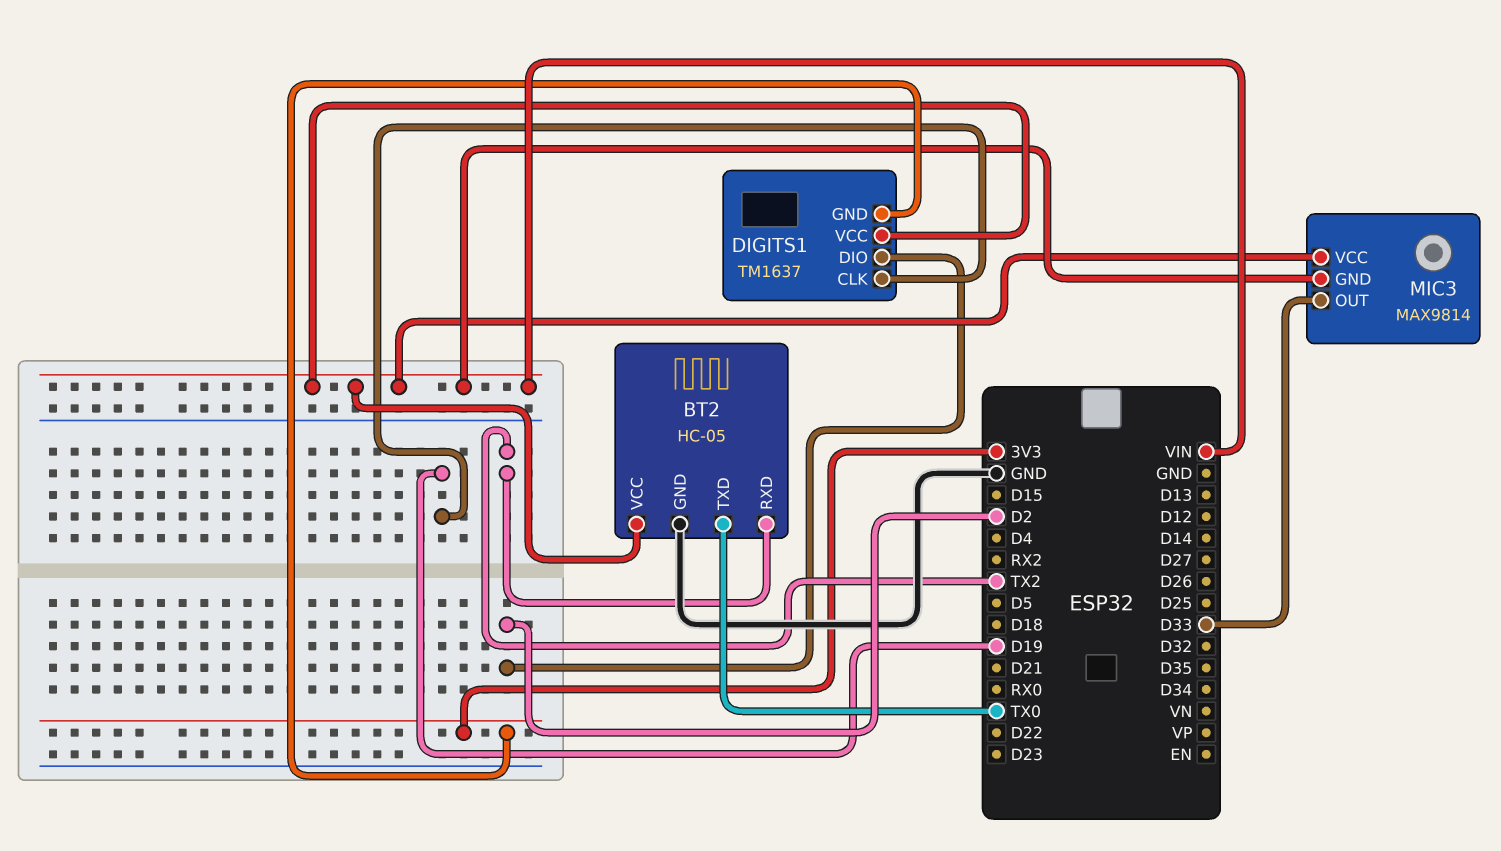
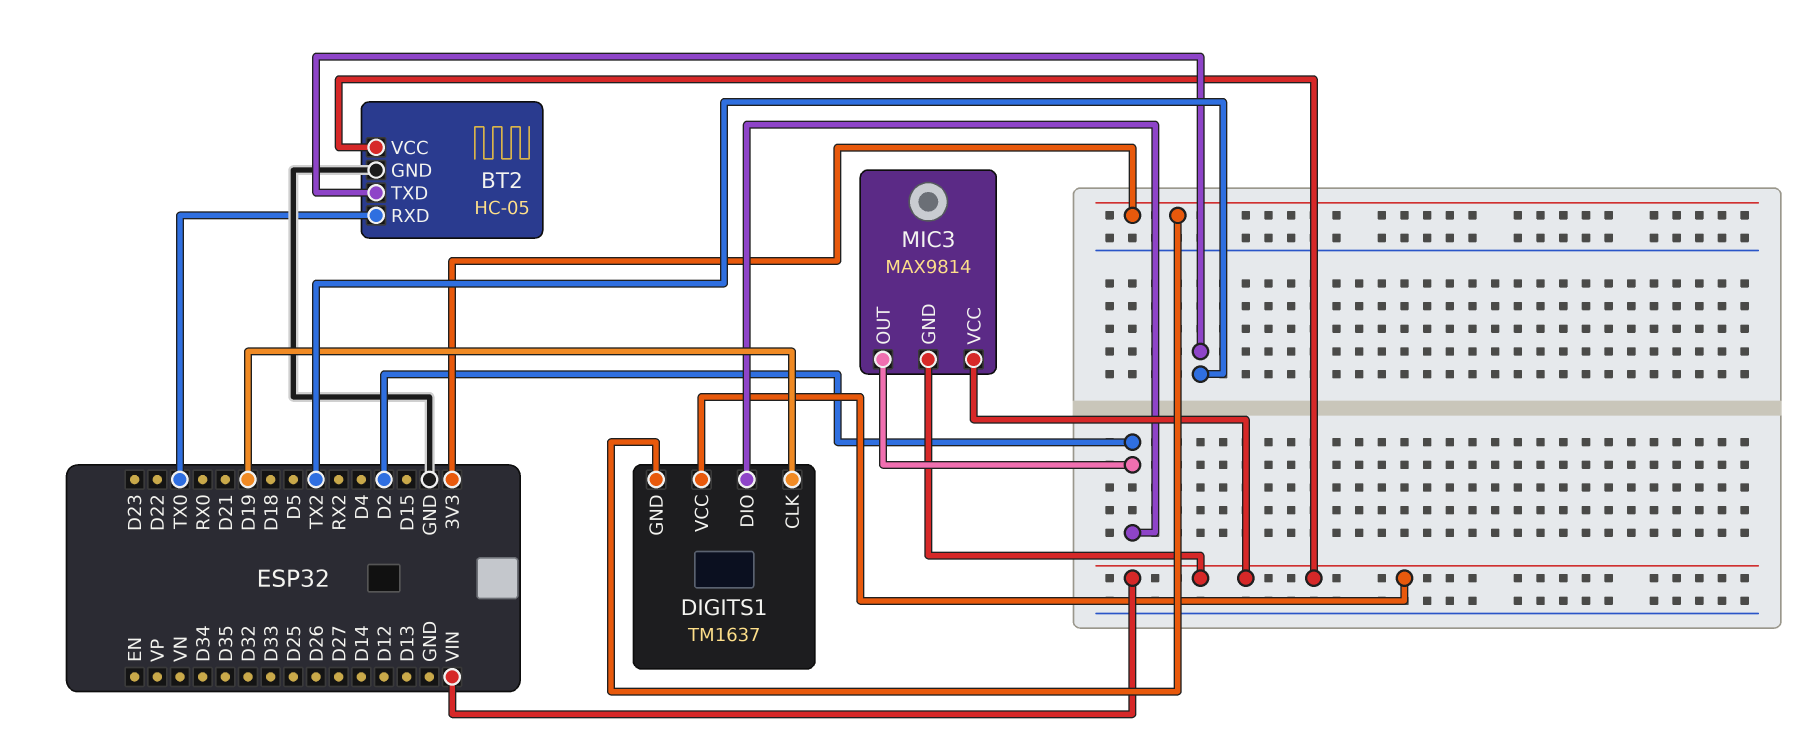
BT2 pin RXD: TX2 -> TX0
BT2 pin TXD: TX0 -> TX2
MIC3 pin OUT: D33 -> D2

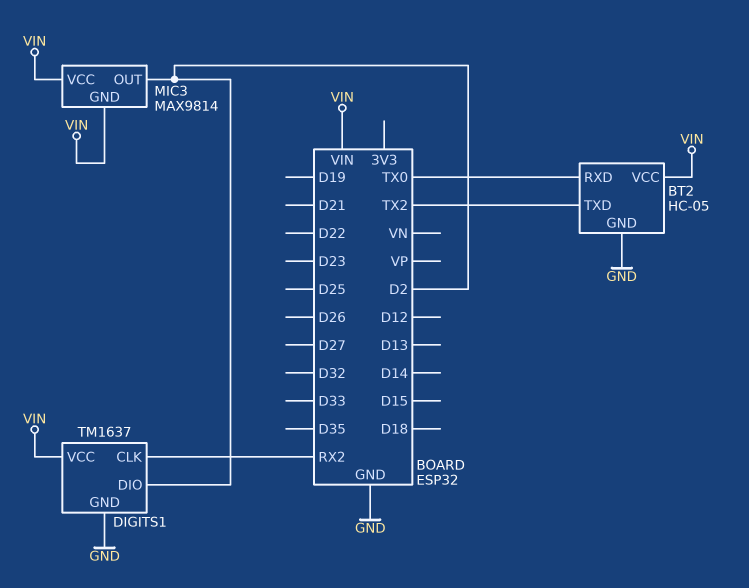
DIGITS1 pin CLK: D19 -> RX2
DIGITS1 pin GND: 3V3 -> GND

